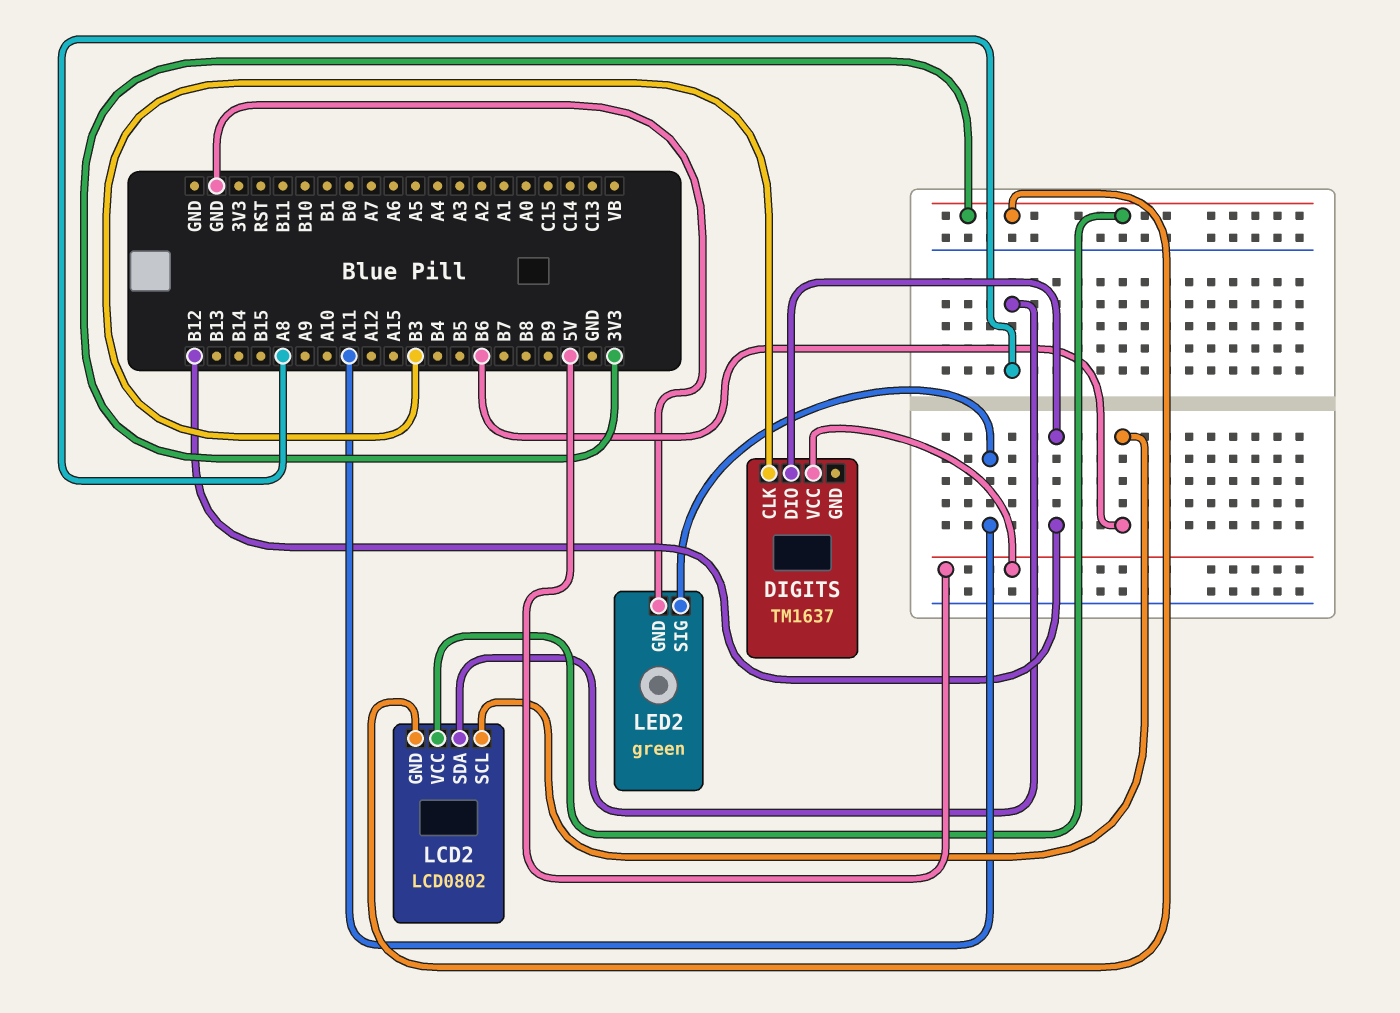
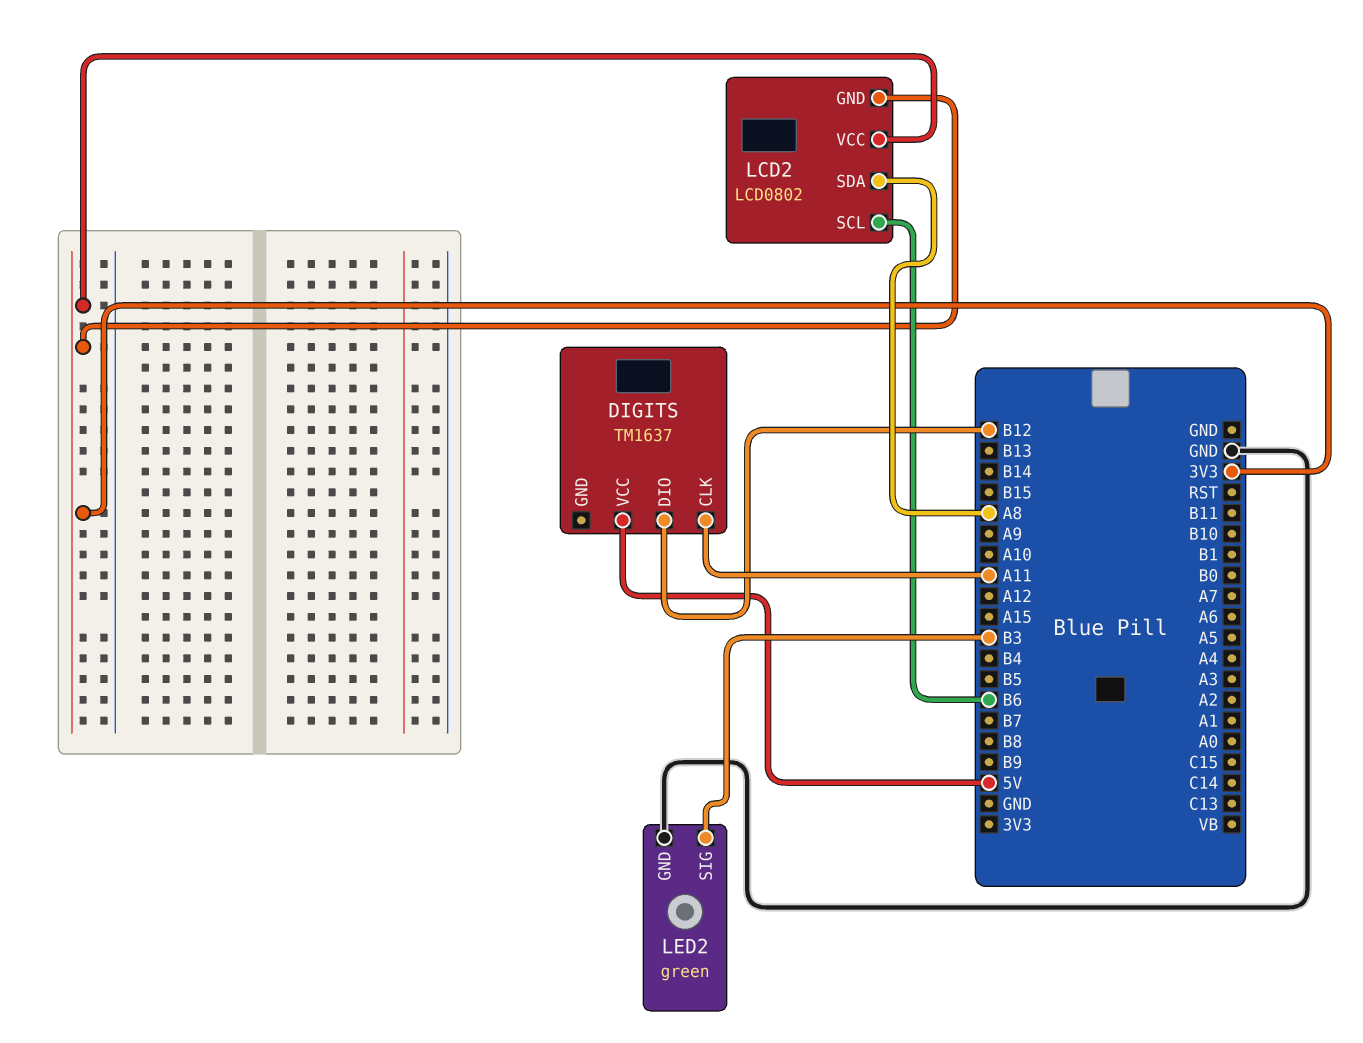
DIGITS pin CLK: B3 -> A11
LED2 pin SIG: A11 -> B3

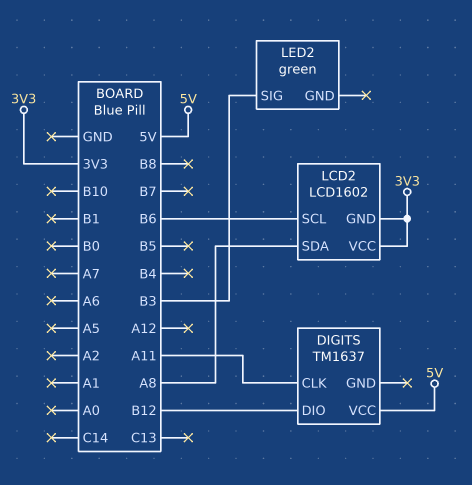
LCD2: LCD0802 -> LCD1602
LED2 pin GND: GND -> none

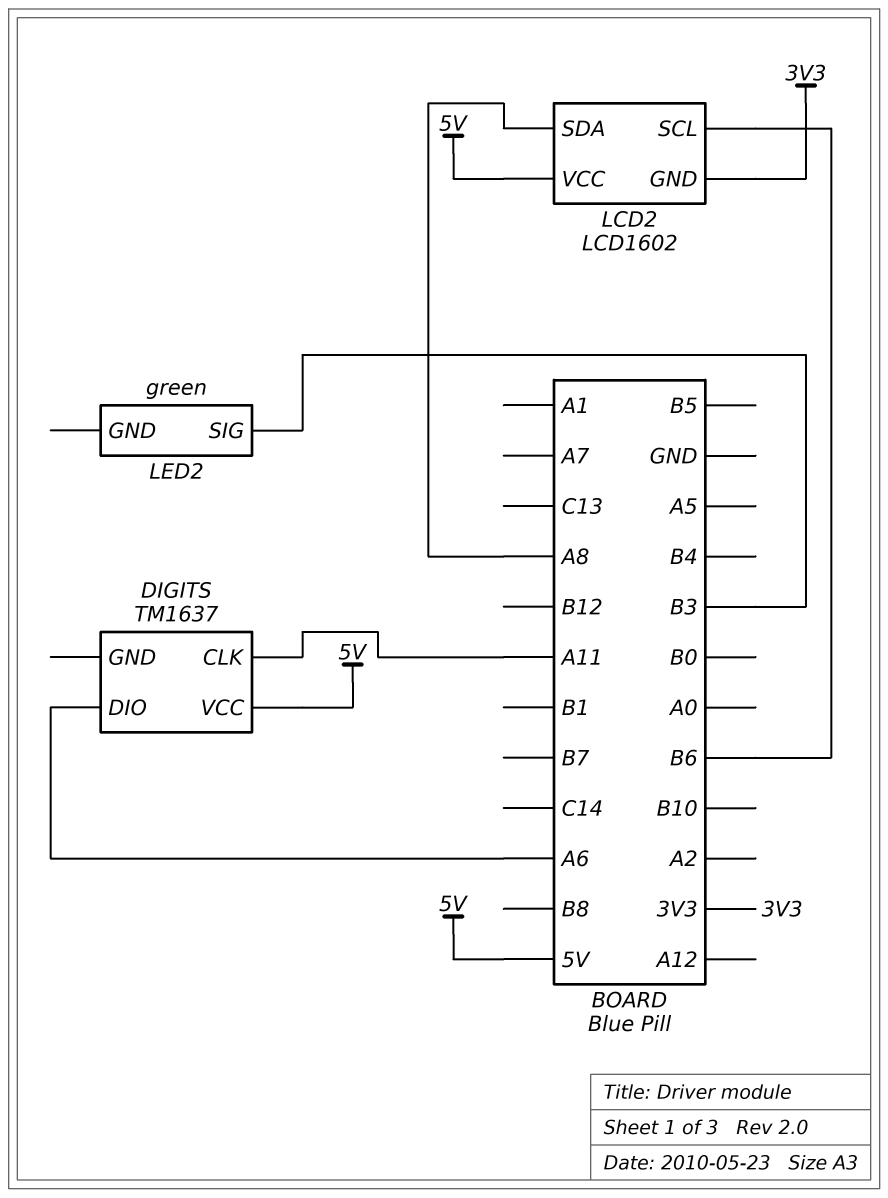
DIGITS pin DIO: B12 -> A6
LCD2 pin VCC: 3V3 -> 5V

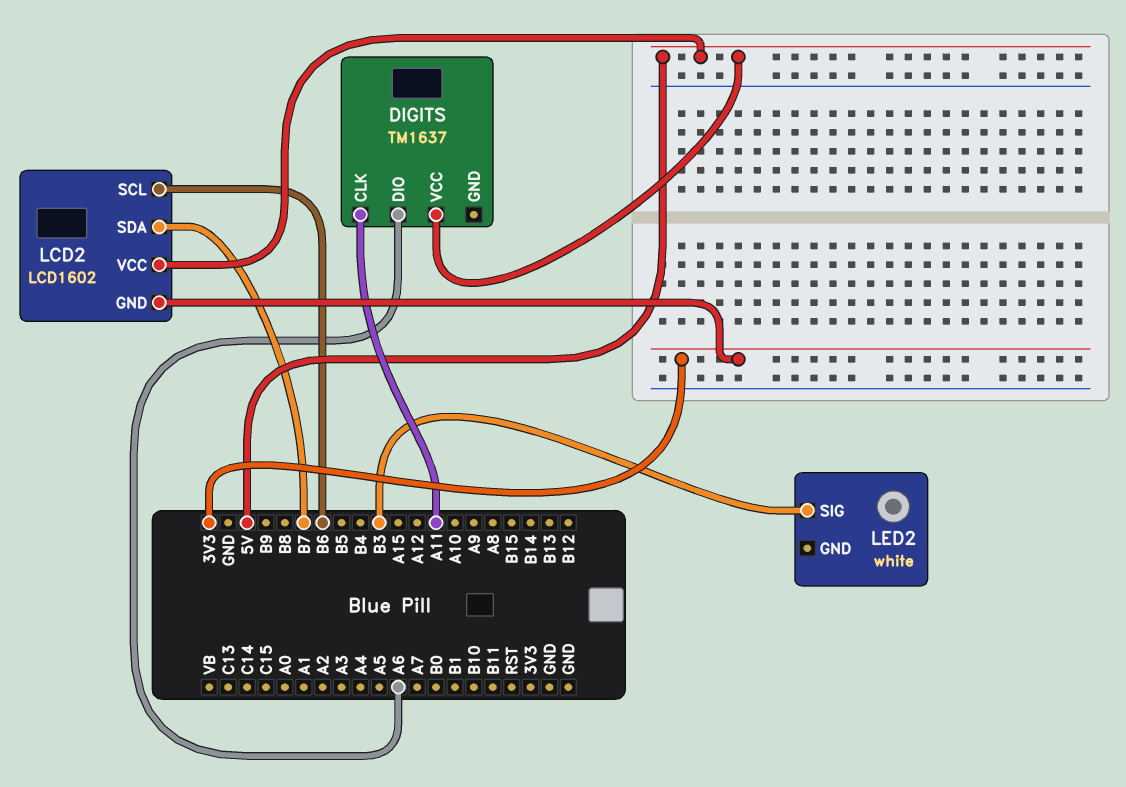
LCD2 pin SDA: A8 -> B7
LED2: green -> white

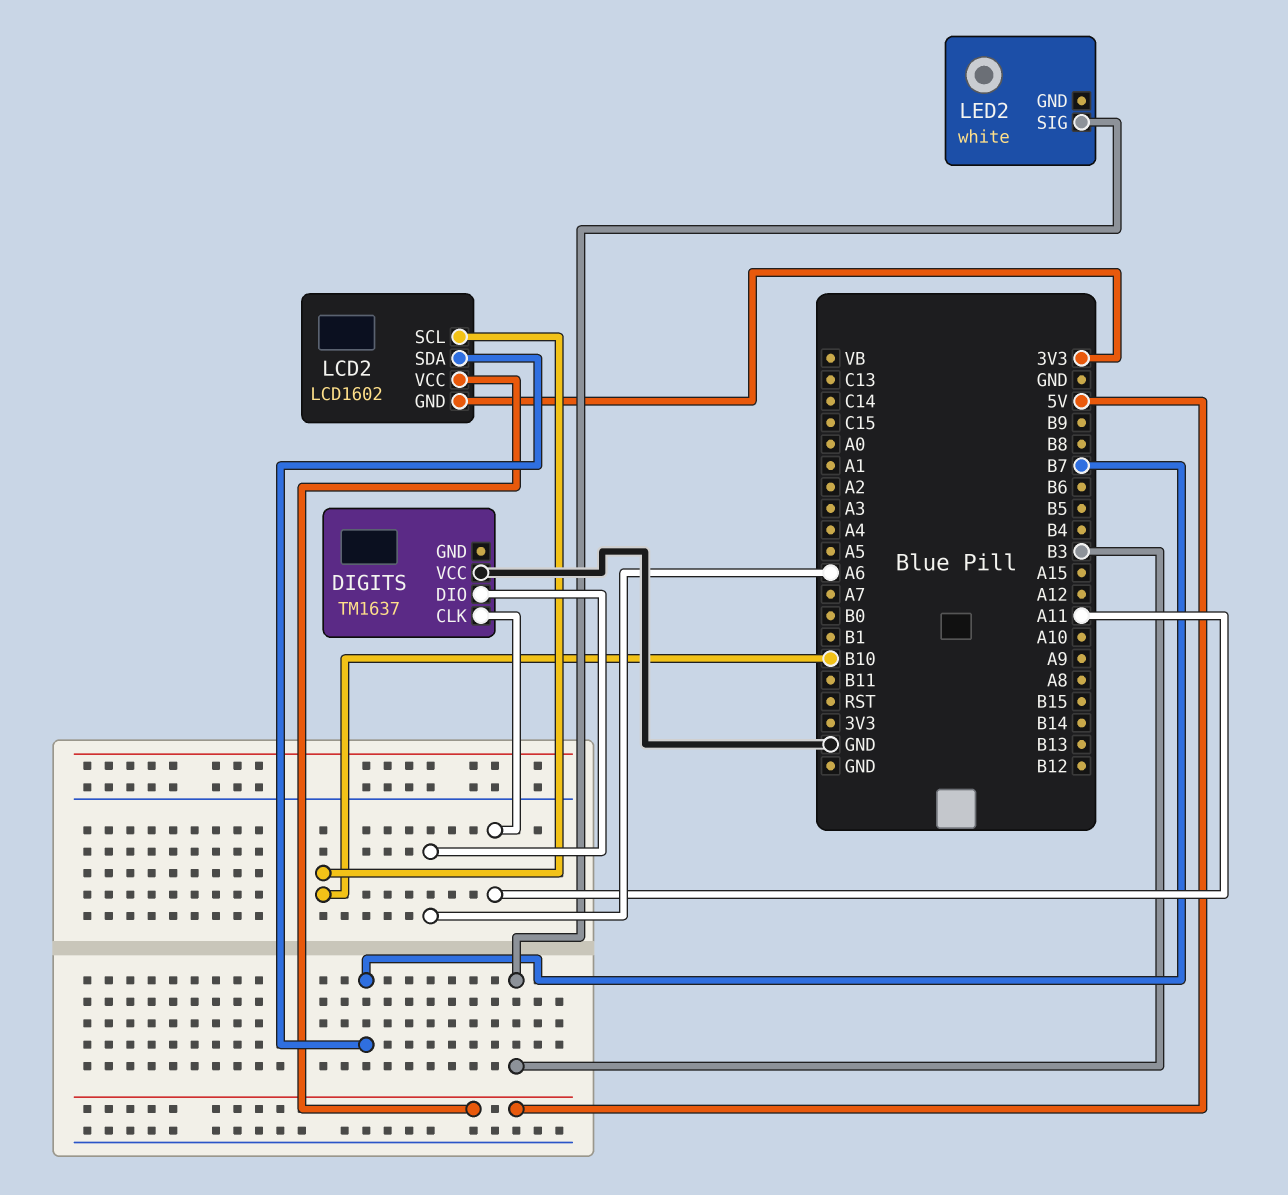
DIGITS pin VCC: 5V -> GND
LCD2 pin SCL: B6 -> B10

